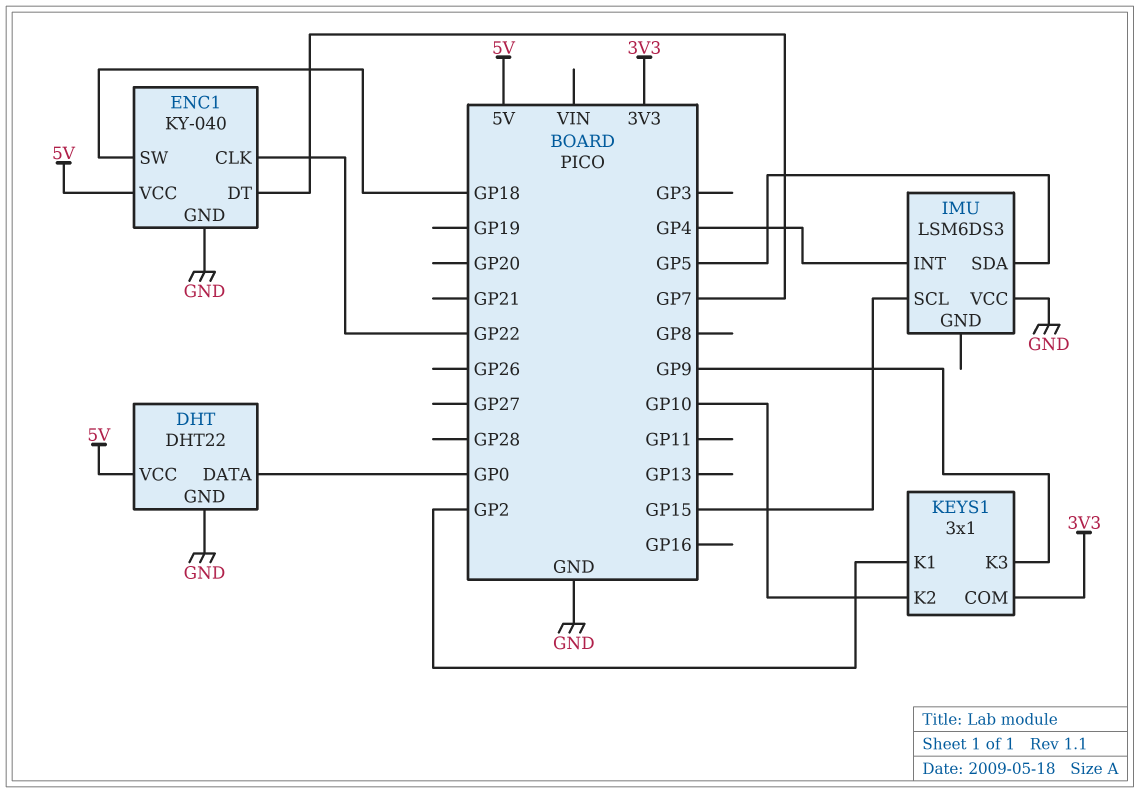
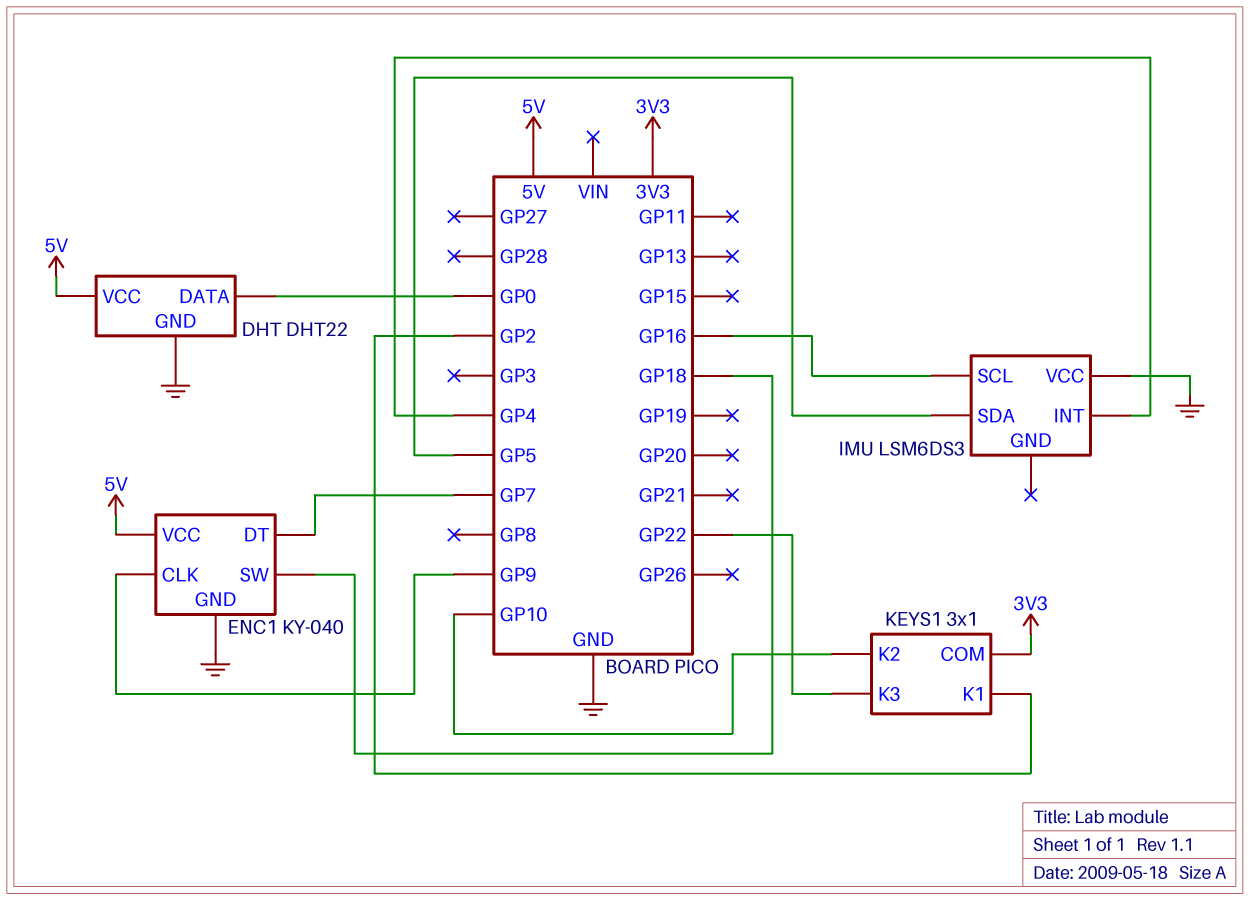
ENC1 pin CLK: GP22 -> GP9
IMU pin SCL: GP15 -> GP16
KEYS1 pin K3: GP9 -> GP22

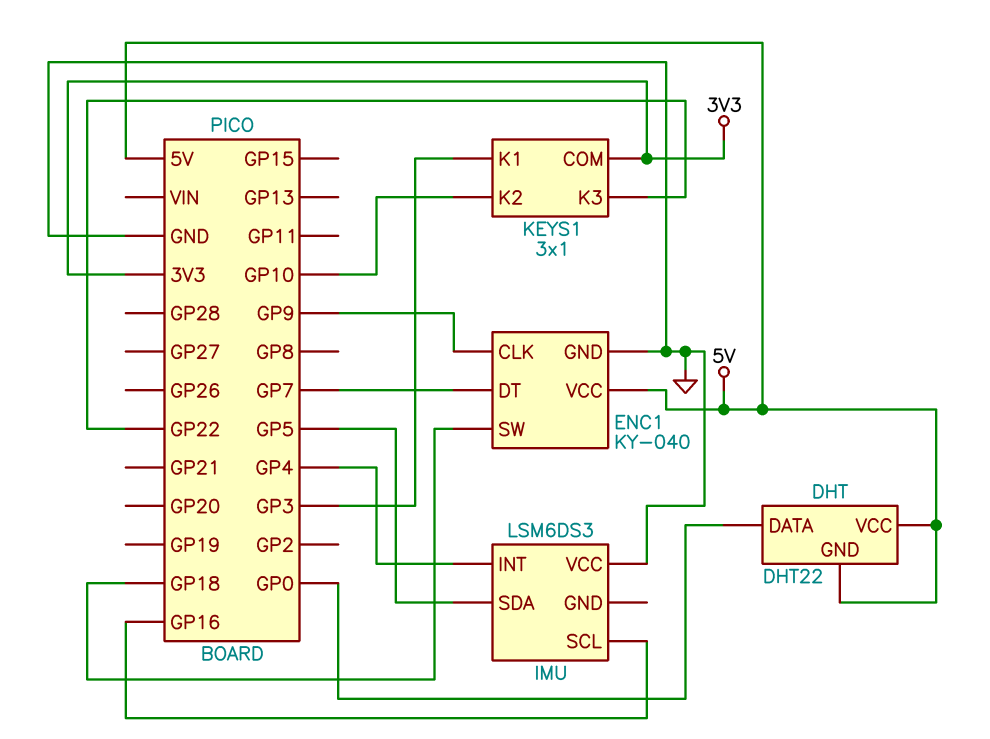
DHT pin GND: GND -> 5V
KEYS1 pin K1: GP2 -> GP3

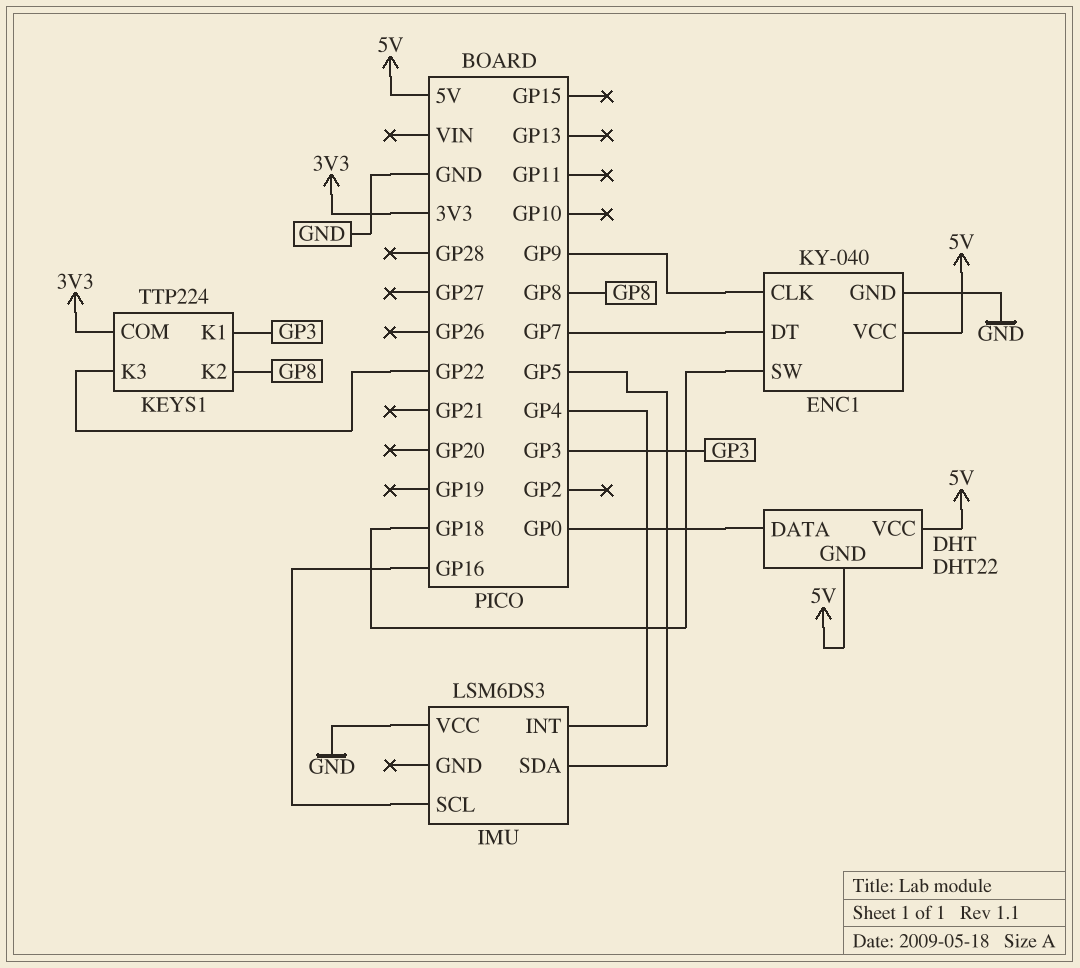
KEYS1: 3x1 -> TTP224
KEYS1 pin K2: GP10 -> GP8

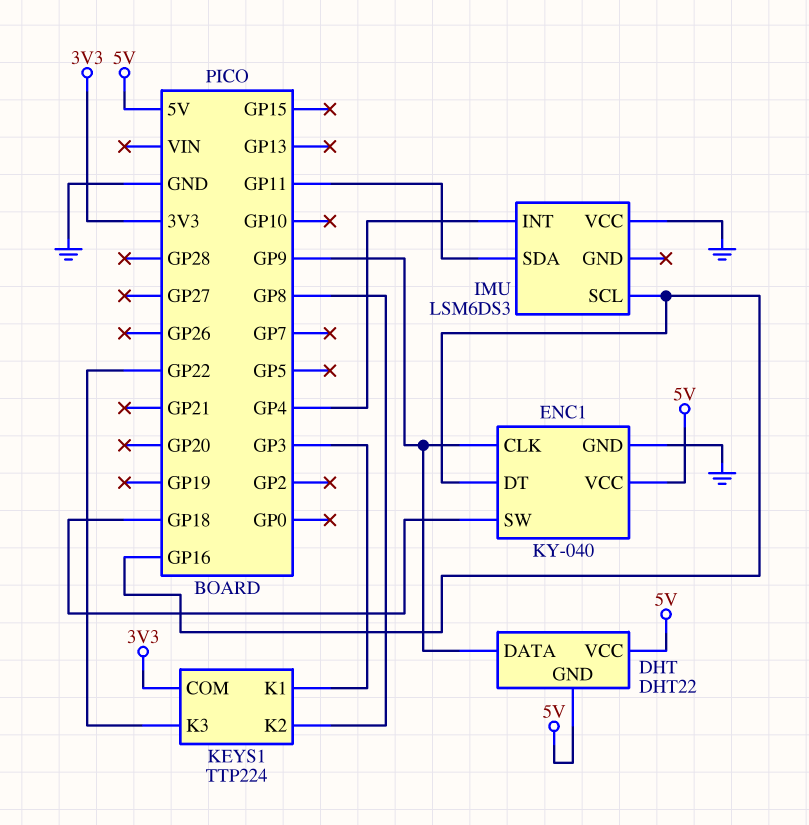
DHT pin DATA: GP0 -> GP9
ENC1 pin DT: GP7 -> GP16
IMU pin SDA: GP5 -> GP11

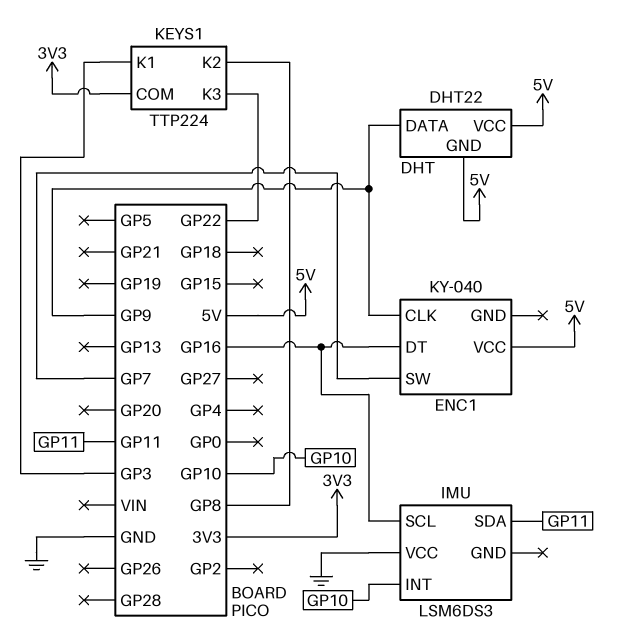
ENC1 pin GND: GND -> none
ENC1 pin SW: GP18 -> GP7
IMU pin INT: GP4 -> GP10

